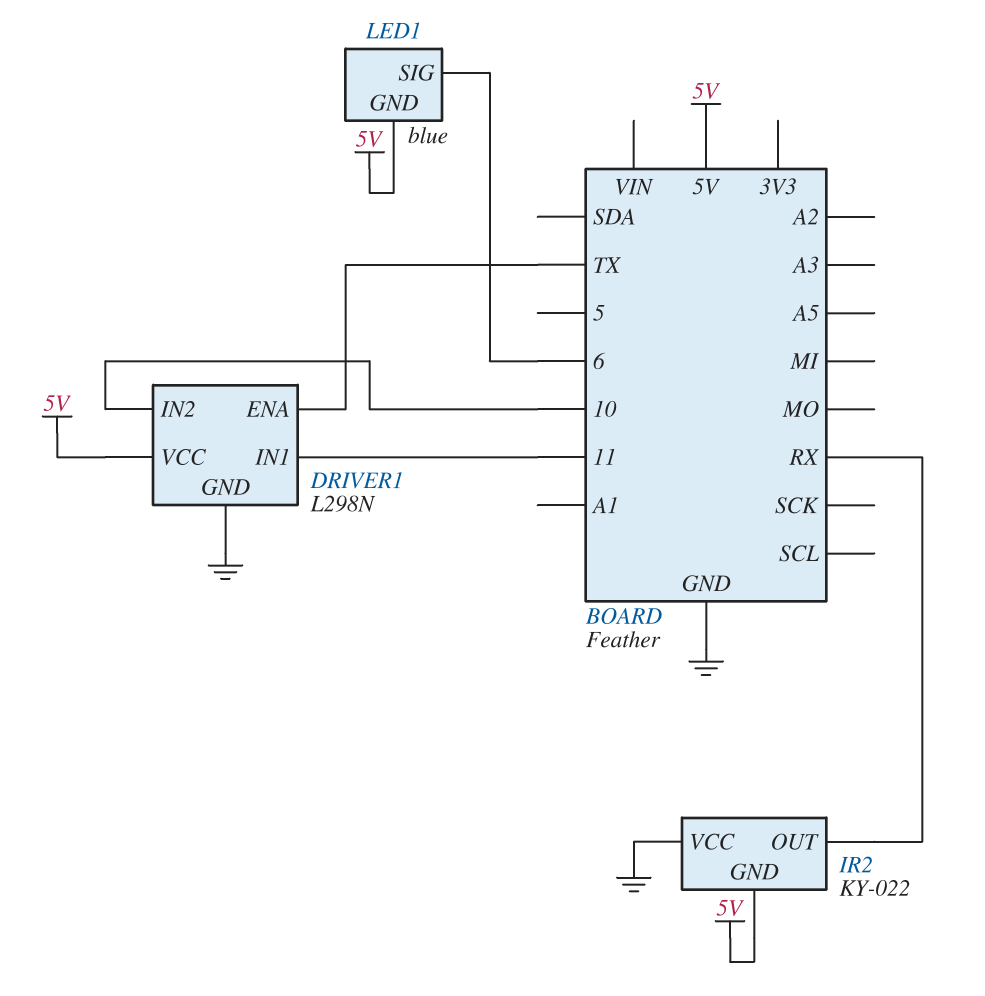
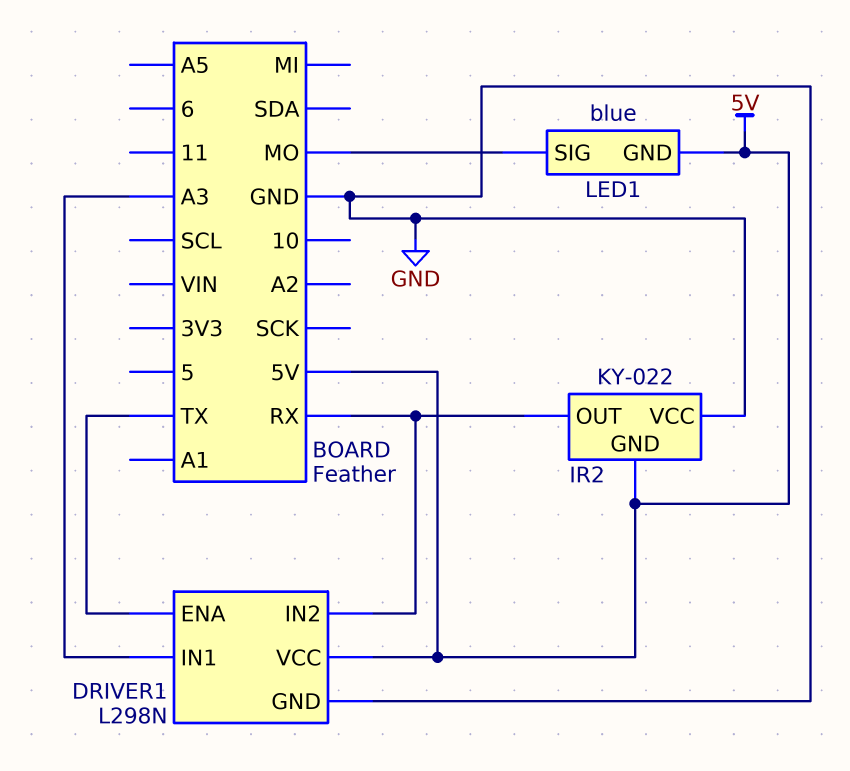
DRIVER1 pin IN1: 11 -> A3
DRIVER1 pin IN2: 10 -> RX
LED1 pin SIG: 6 -> MO

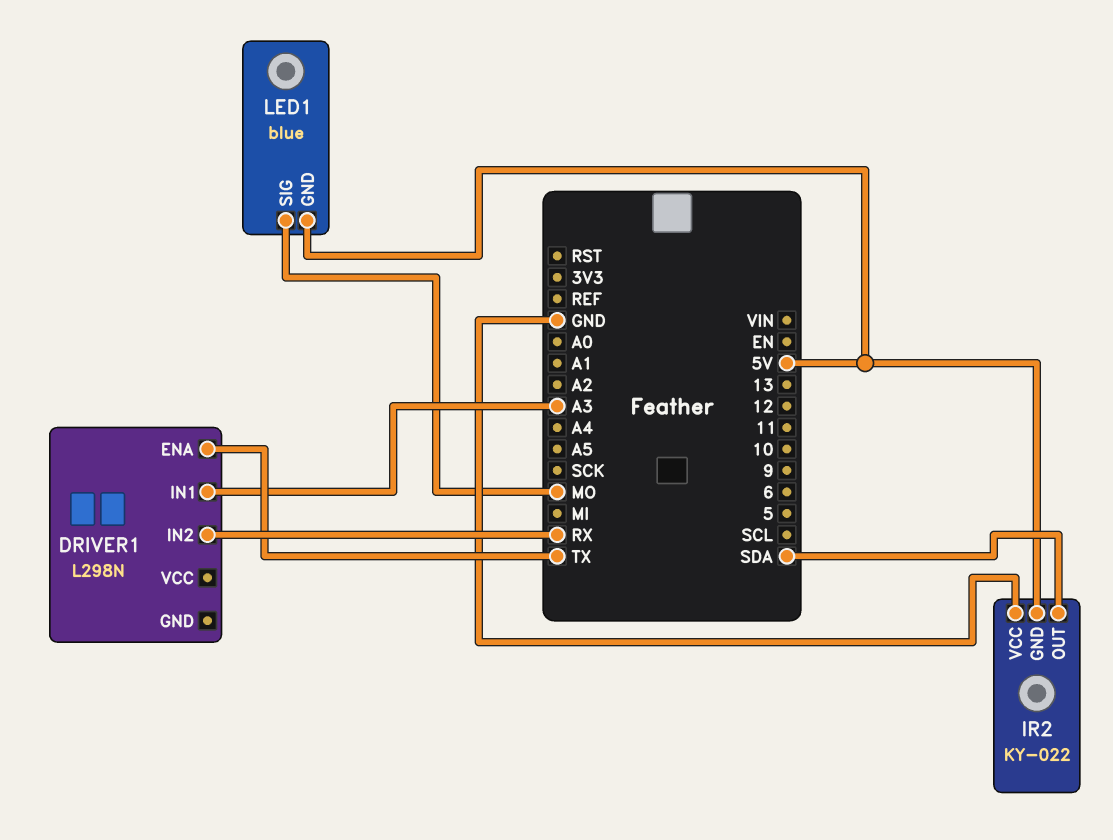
DRIVER1 pin GND: GND -> none
DRIVER1 pin VCC: 5V -> none
IR2 pin OUT: RX -> SDA

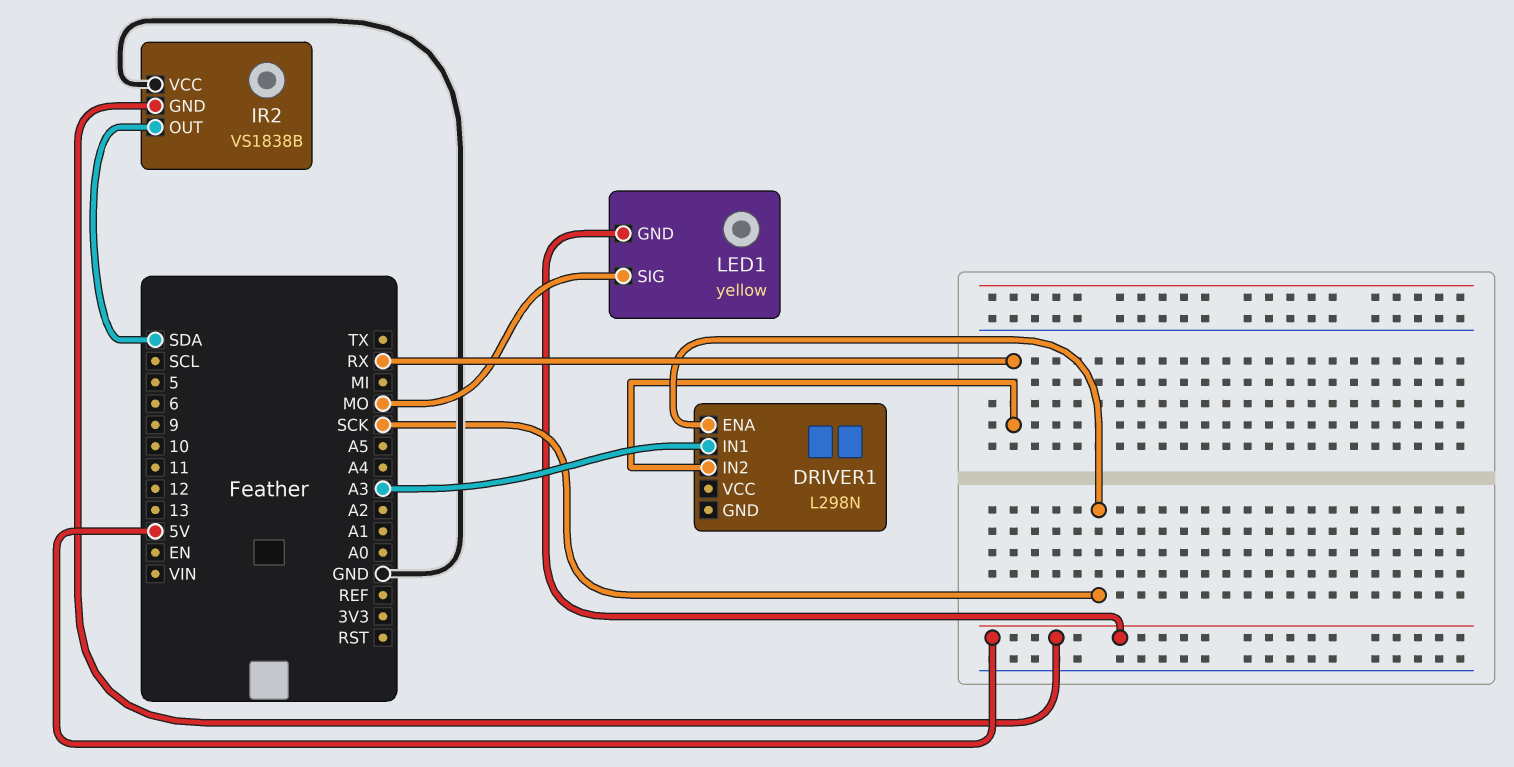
DRIVER1 pin ENA: TX -> SCK
IR2: KY-022 -> VS1838B
LED1: blue -> yellow

